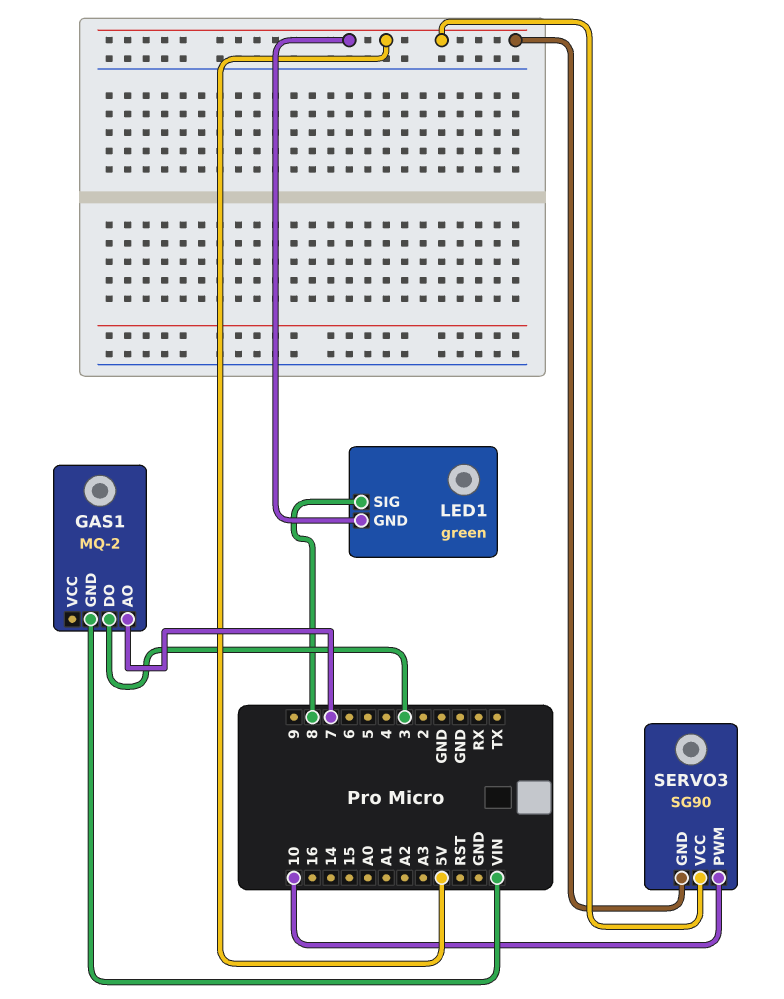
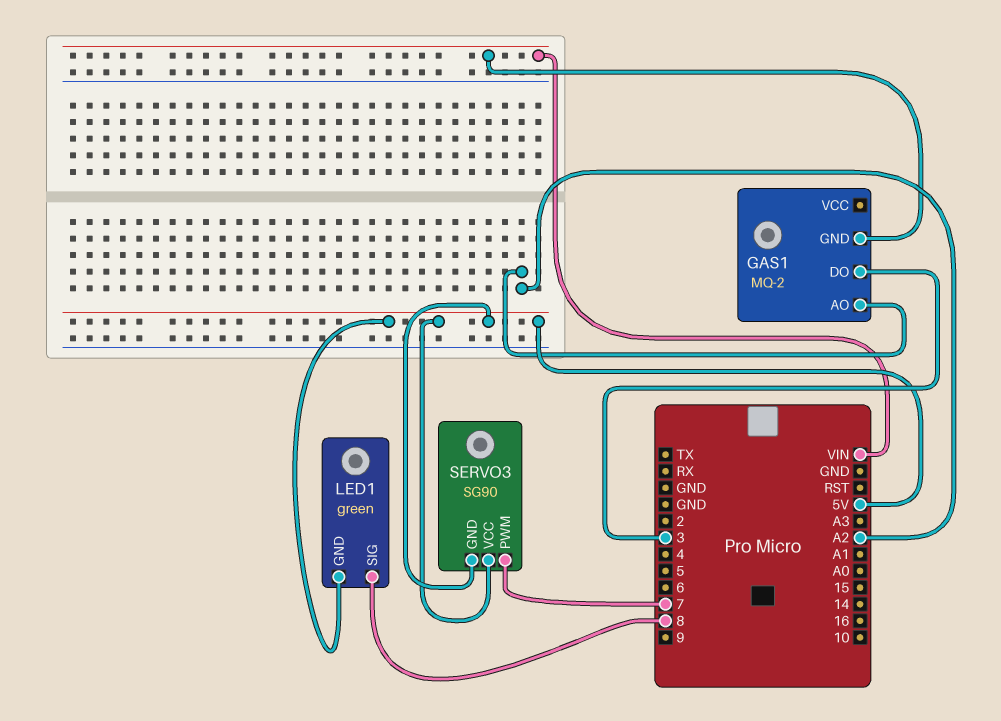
GAS1 pin AO: 7 -> A2
SERVO3 pin PWM: 10 -> 7

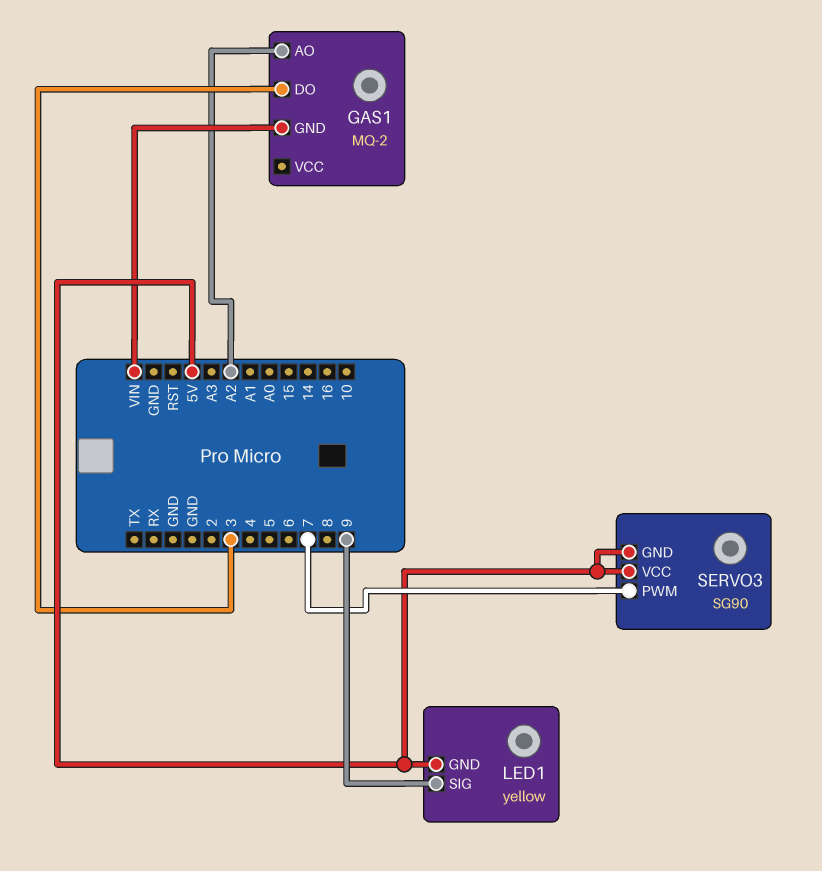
LED1: green -> yellow
LED1 pin SIG: 8 -> 9

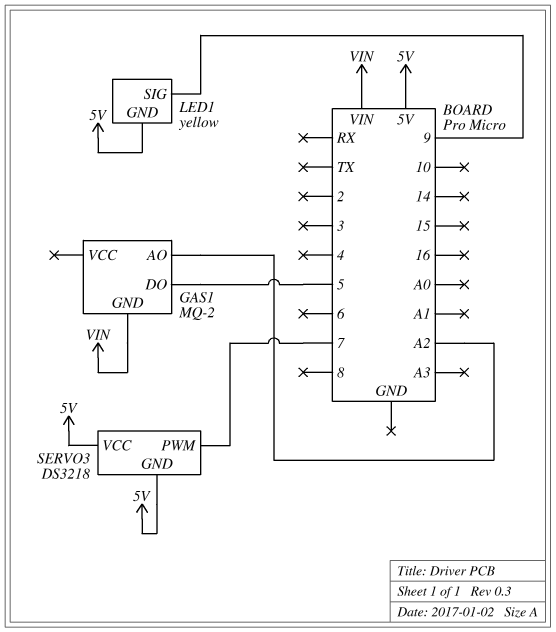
GAS1 pin DO: 3 -> 5
SERVO3: SG90 -> DS3218

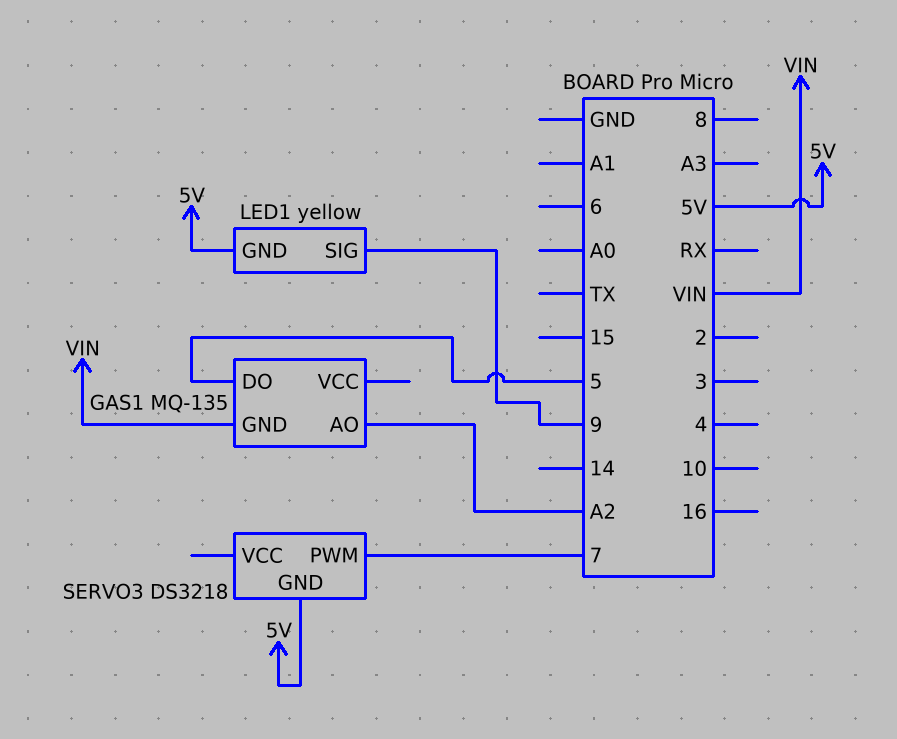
GAS1: MQ-2 -> MQ-135
SERVO3 pin VCC: 5V -> none

